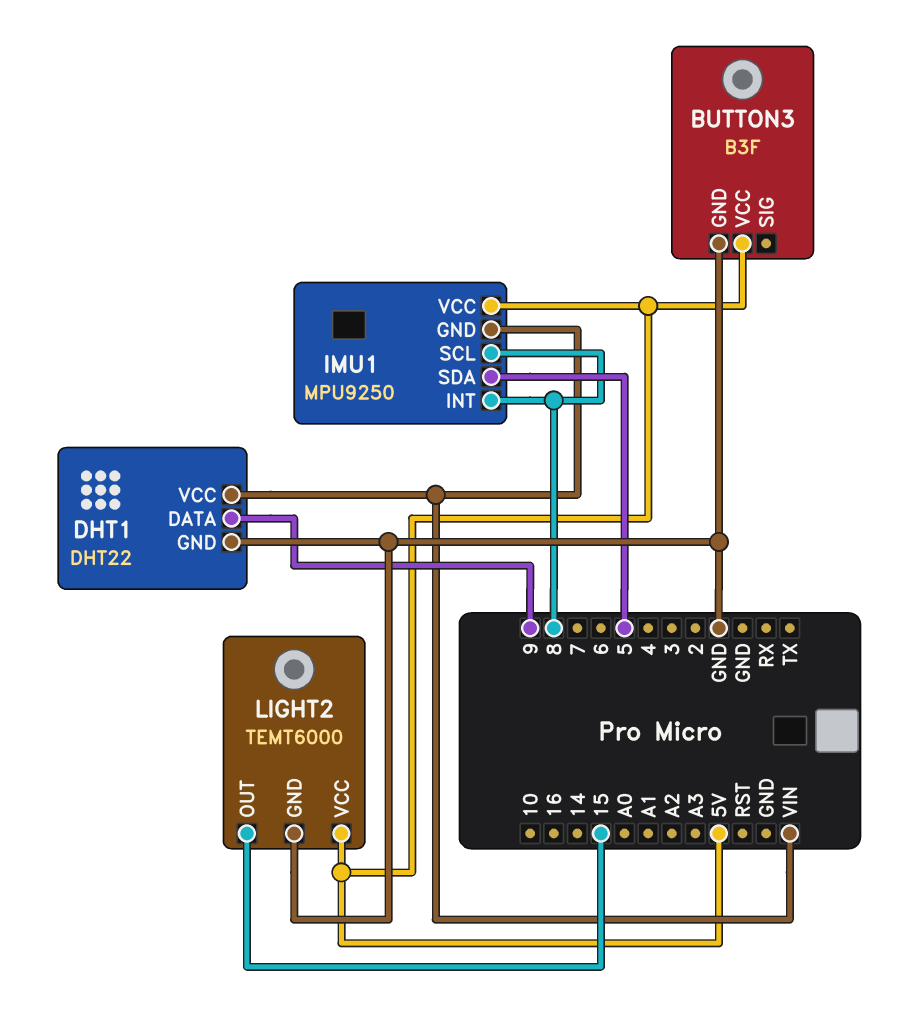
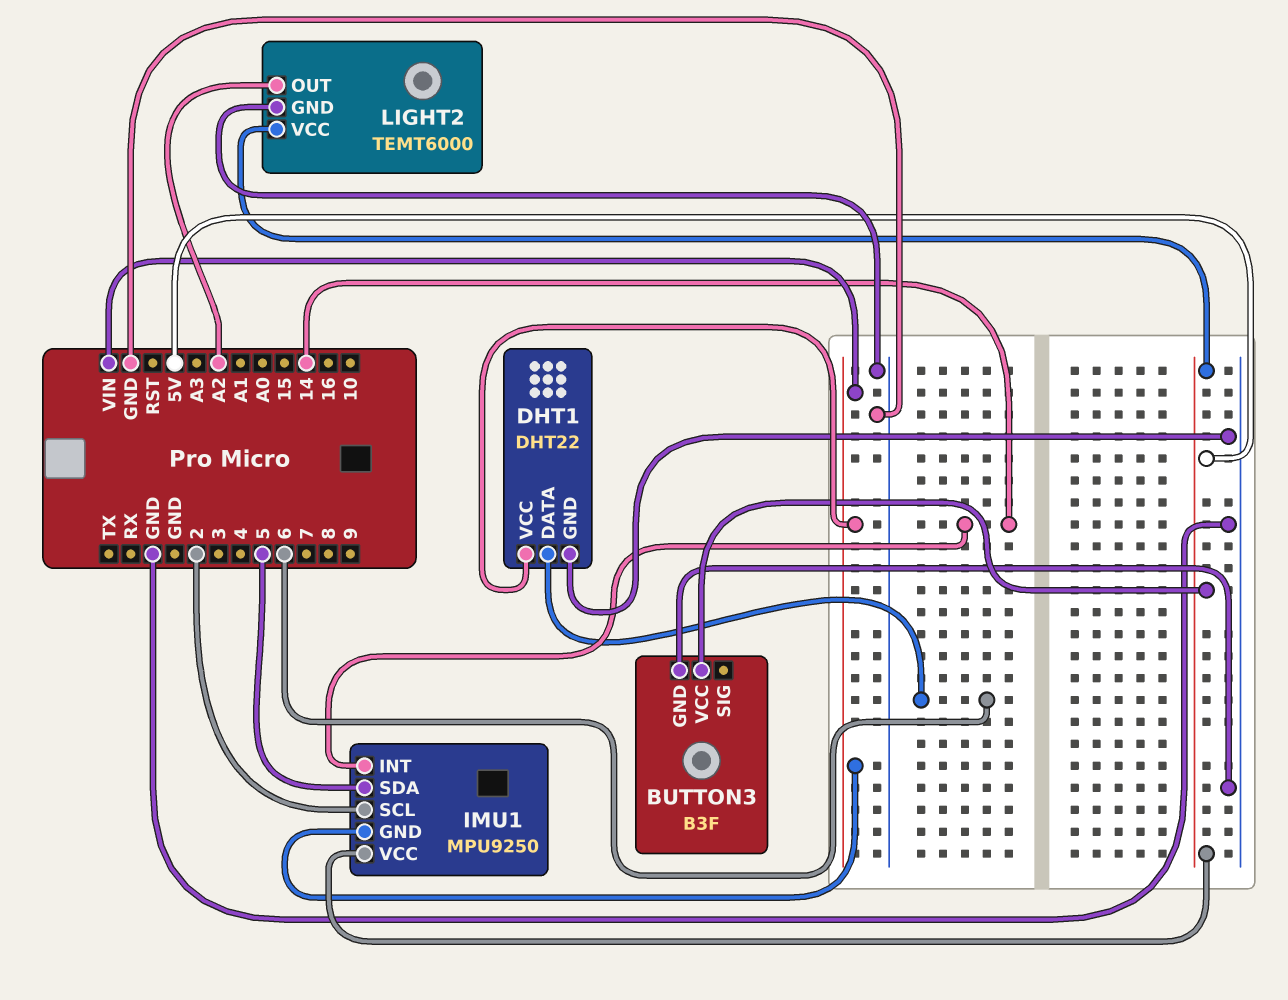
DHT1 pin DATA: 9 -> 6
IMU1 pin INT: 8 -> 14
IMU1 pin SCL: 8 -> 2
LIGHT2 pin OUT: 15 -> A2

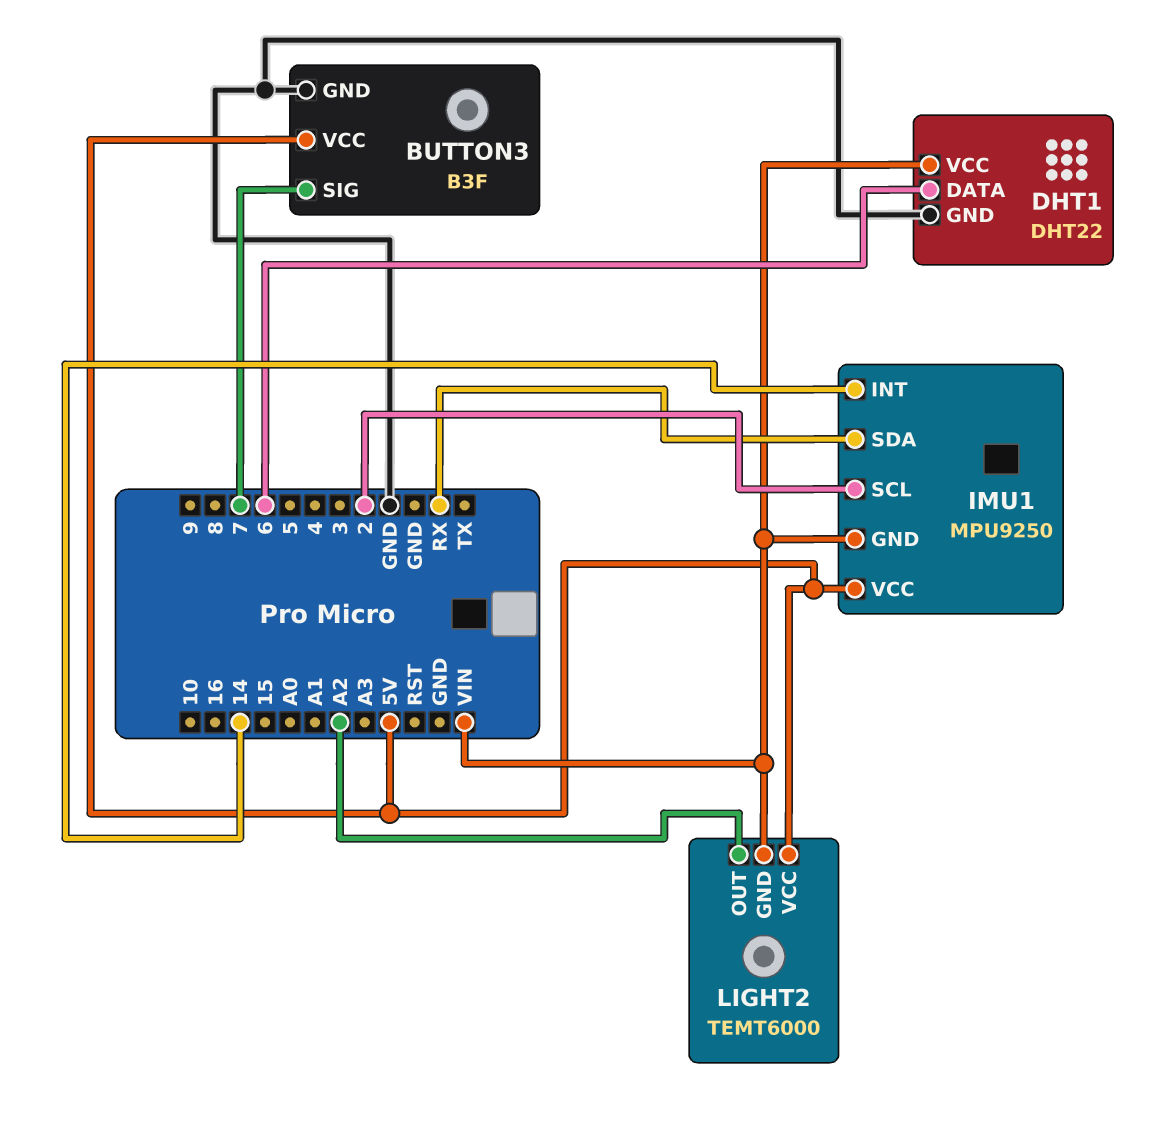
BUTTON3 pin SIG: none -> 7
IMU1 pin SDA: 5 -> RX
LIGHT2 pin GND: GND -> VIN

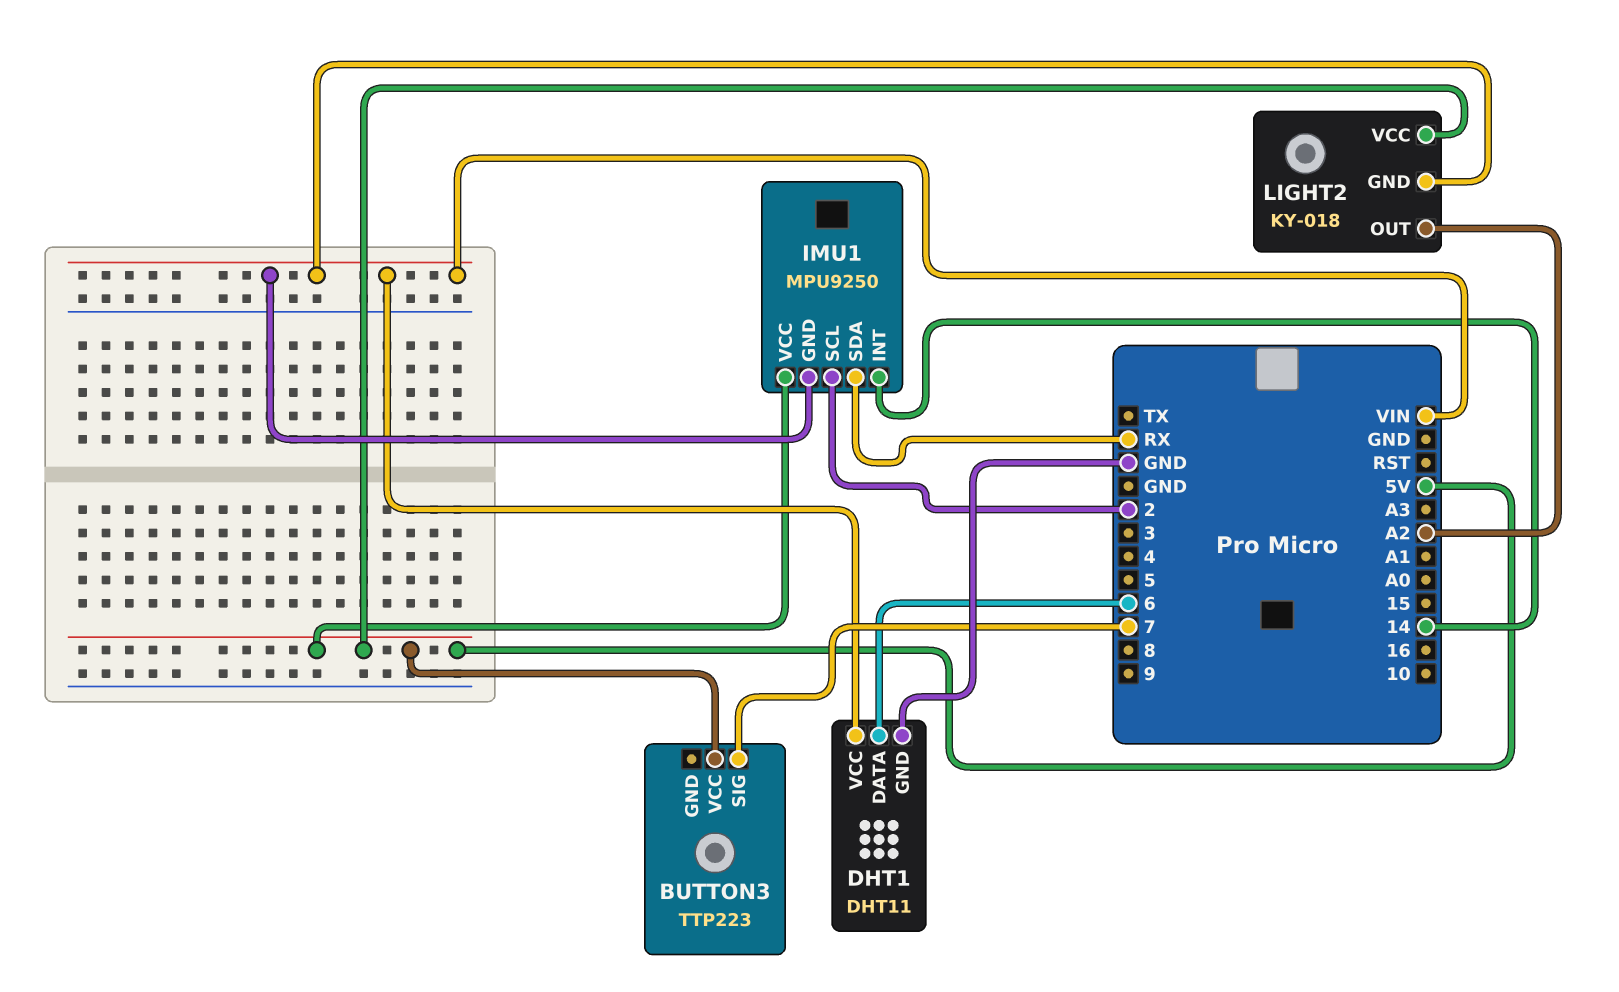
BUTTON3: B3F -> TTP223
BUTTON3 pin GND: GND -> none
DHT1: DHT22 -> DHT11
LIGHT2: TEMT6000 -> KY-018

